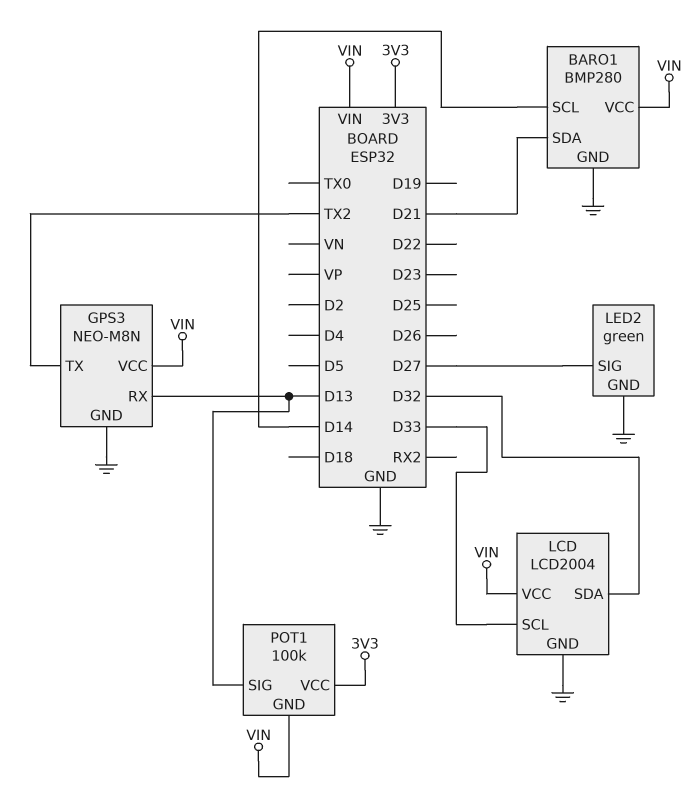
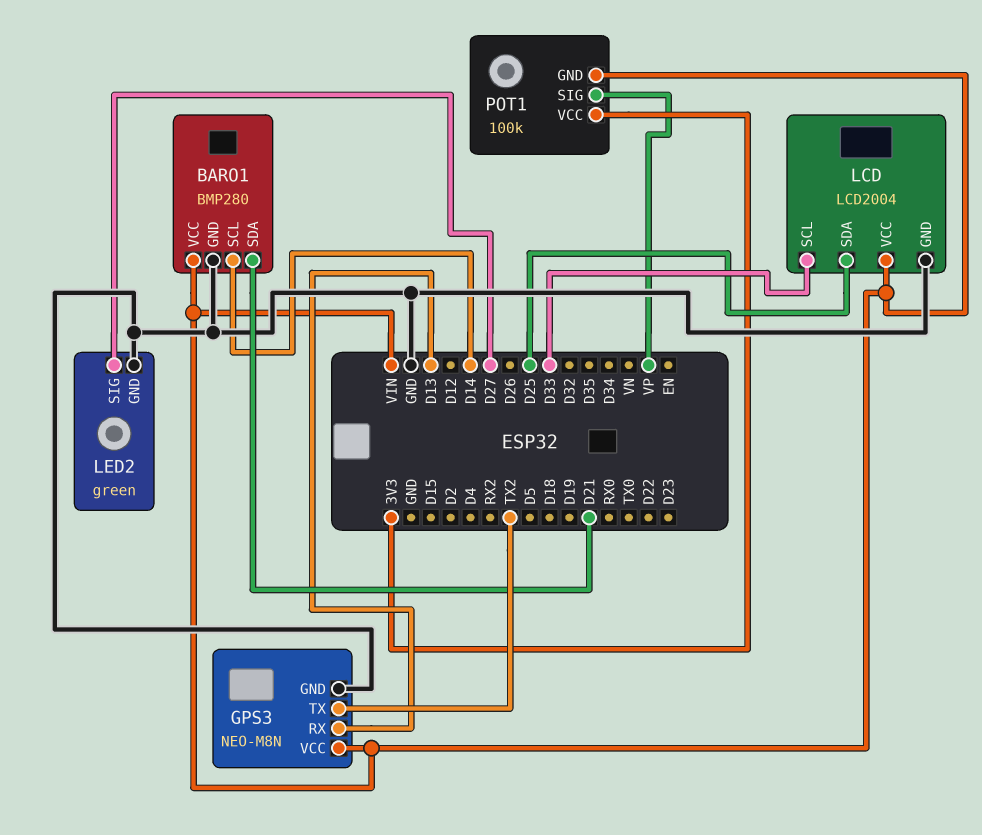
LCD pin SDA: D32 -> D25
POT1 pin SIG: D13 -> VP

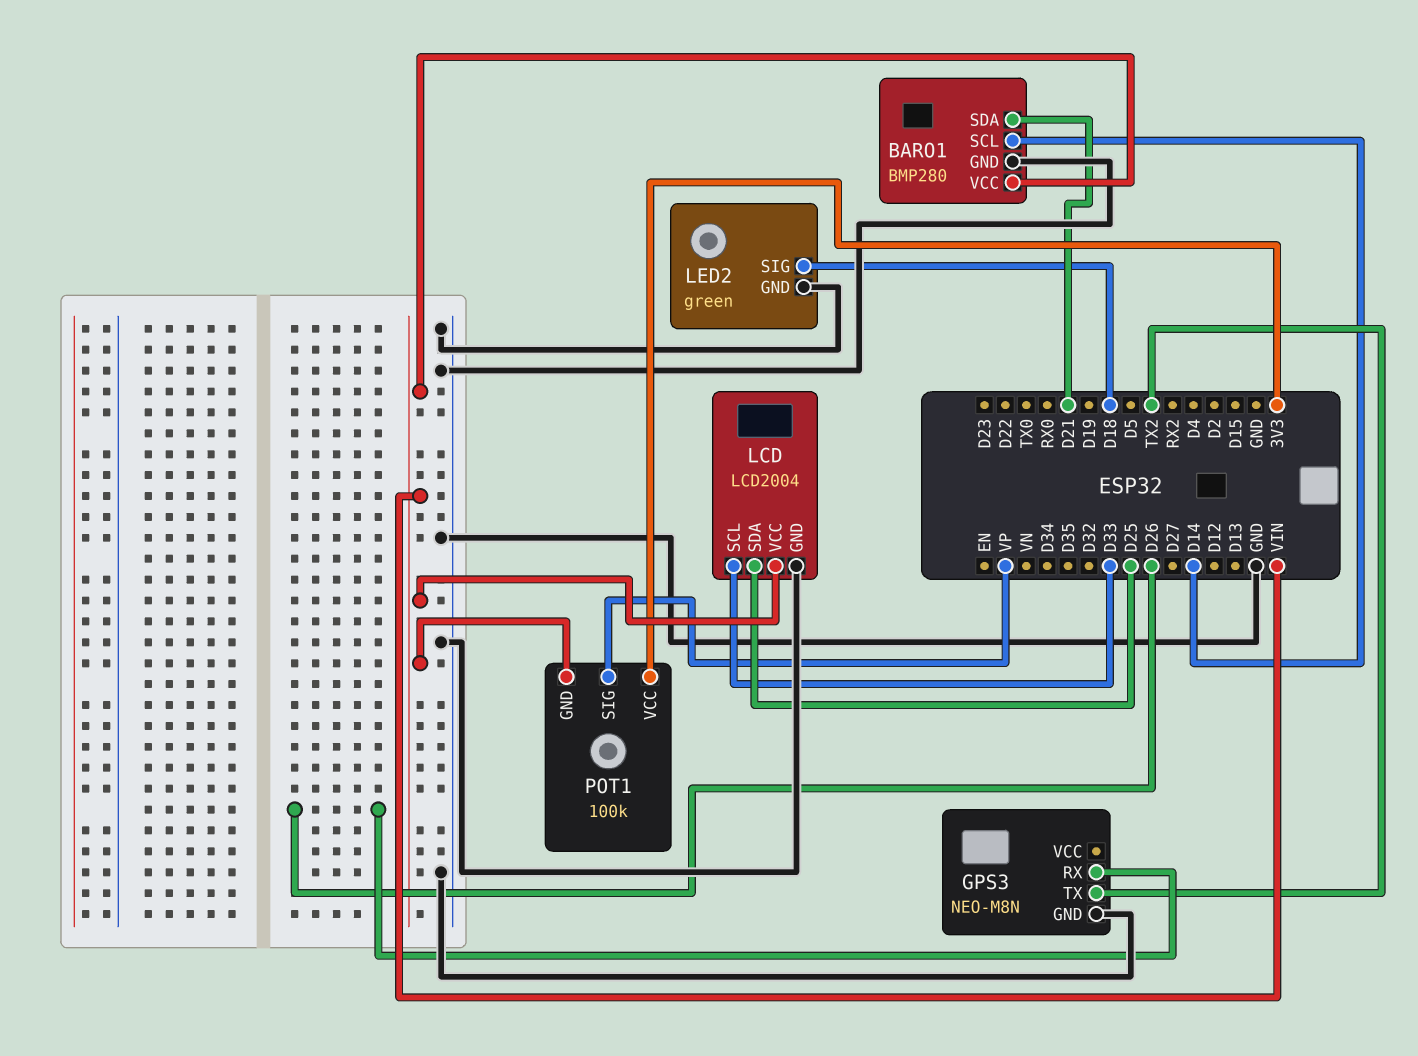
GPS3 pin RX: D13 -> D26
GPS3 pin VCC: VIN -> none
LED2 pin SIG: D27 -> D18

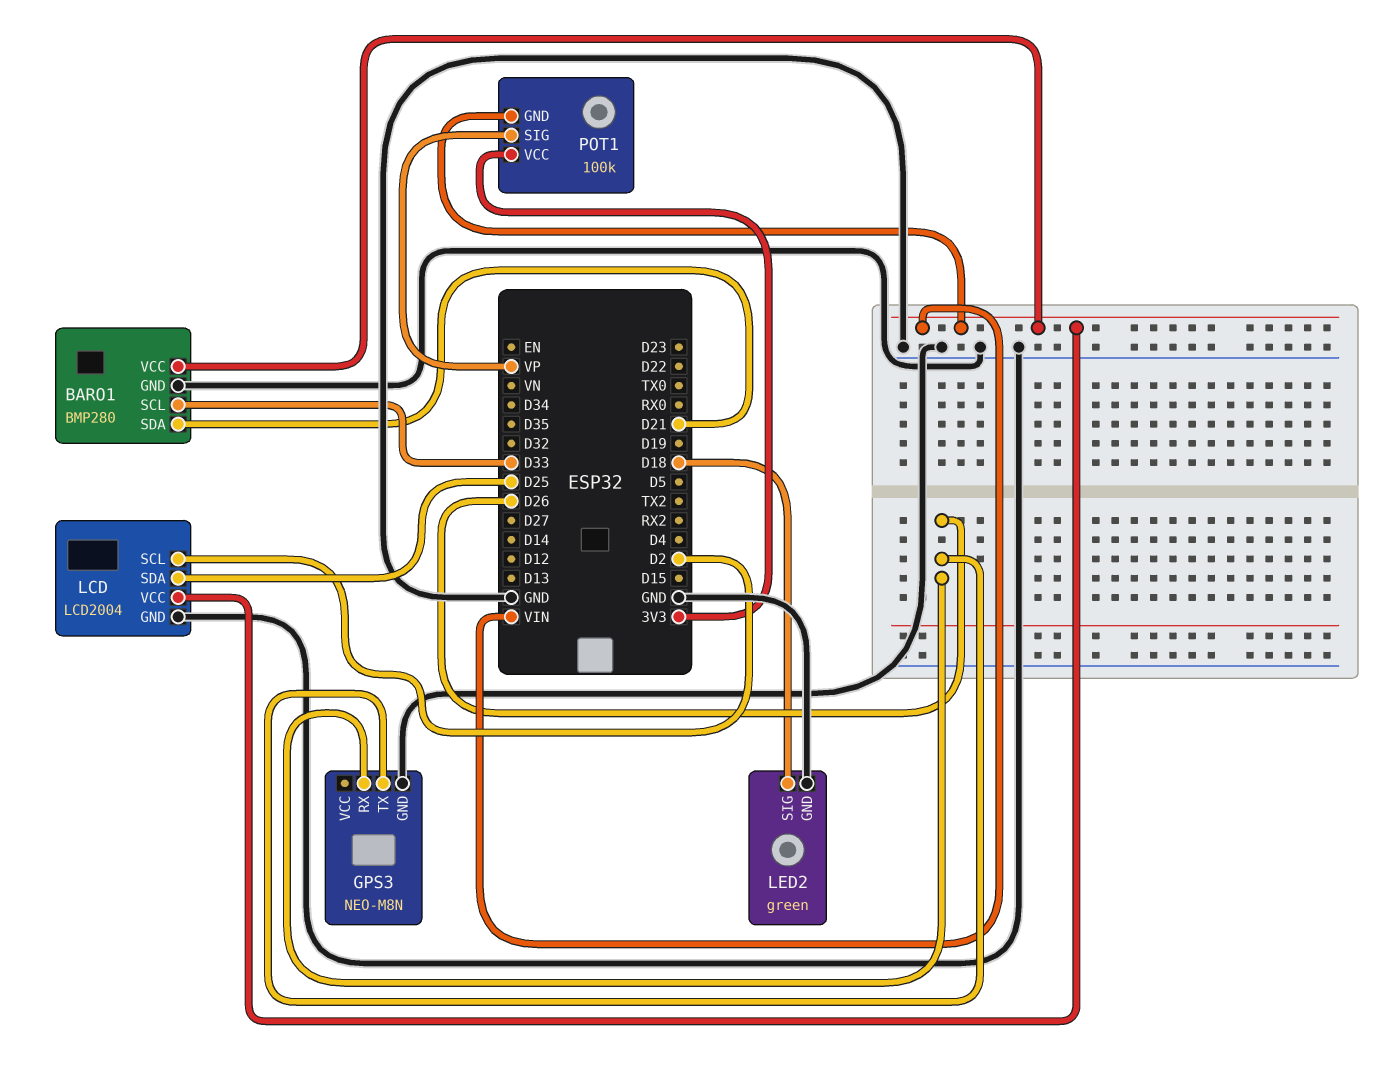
BARO1 pin SCL: D14 -> D33
GPS3 pin TX: TX2 -> D26
LCD pin SCL: D33 -> D2

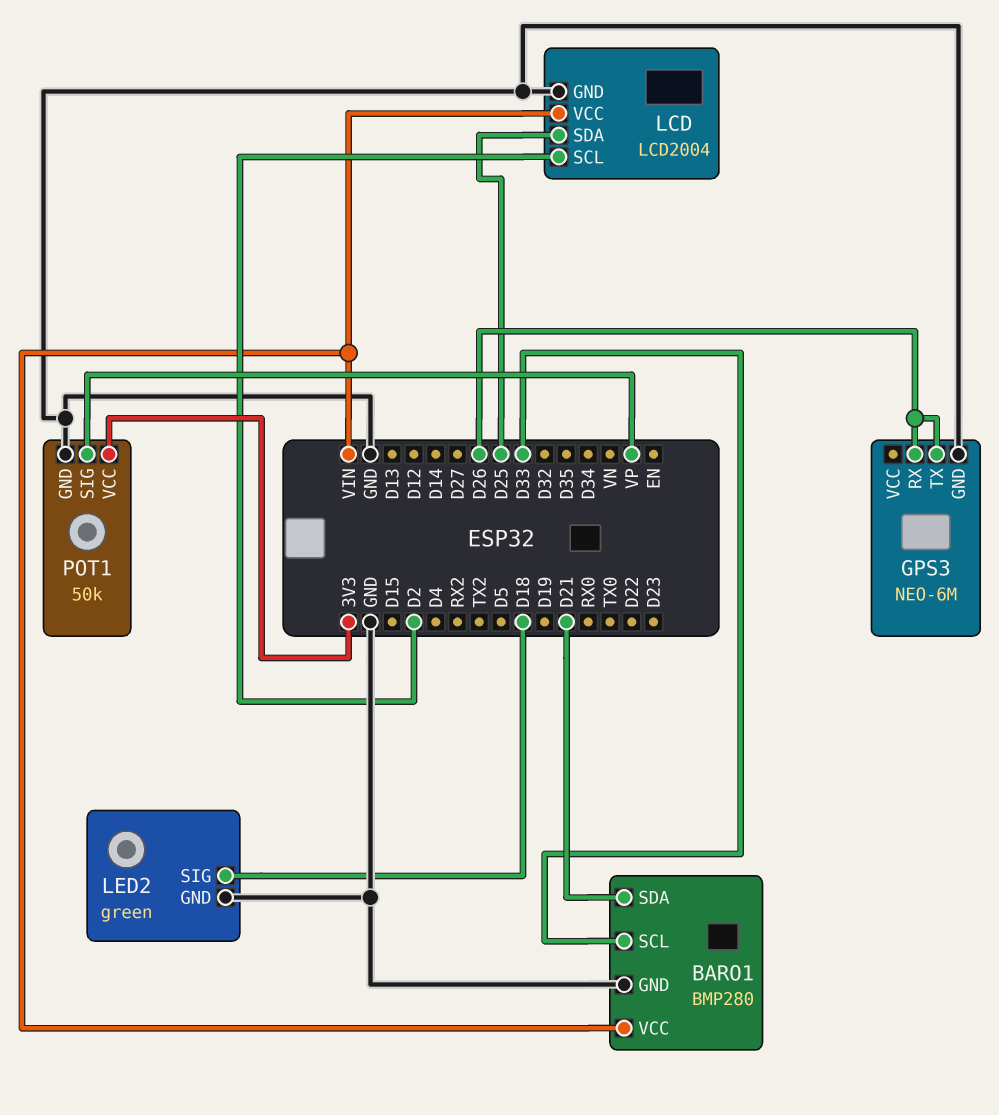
GPS3: NEO-M8N -> NEO-6M
POT1: 100k -> 50k
POT1 pin GND: VIN -> GND

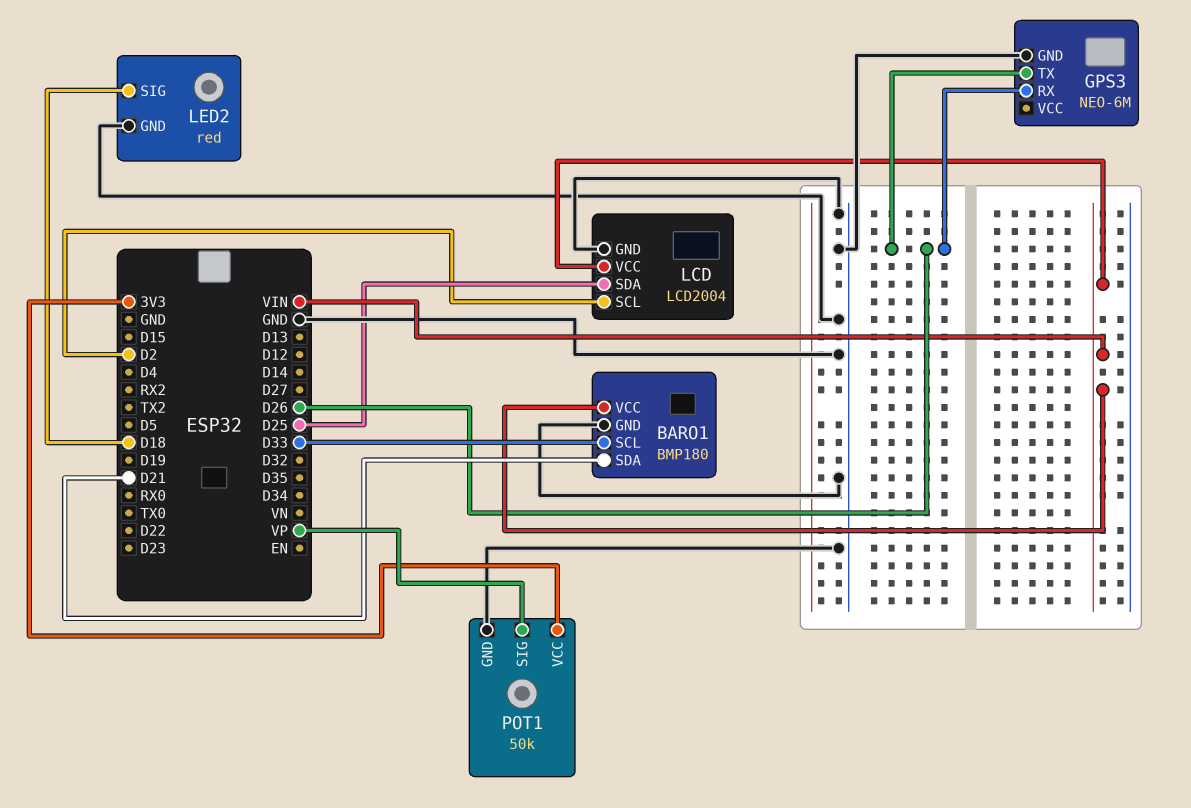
BARO1: BMP280 -> BMP180
LED2: green -> red

